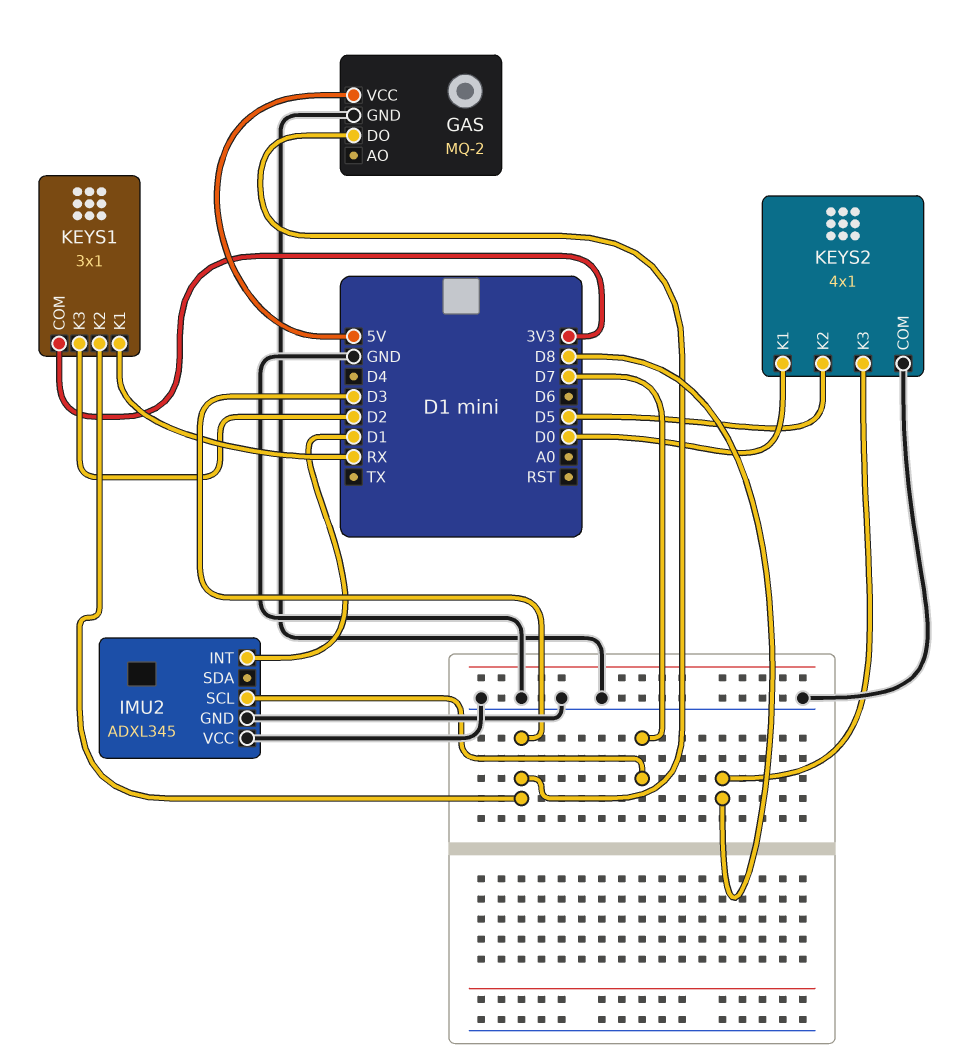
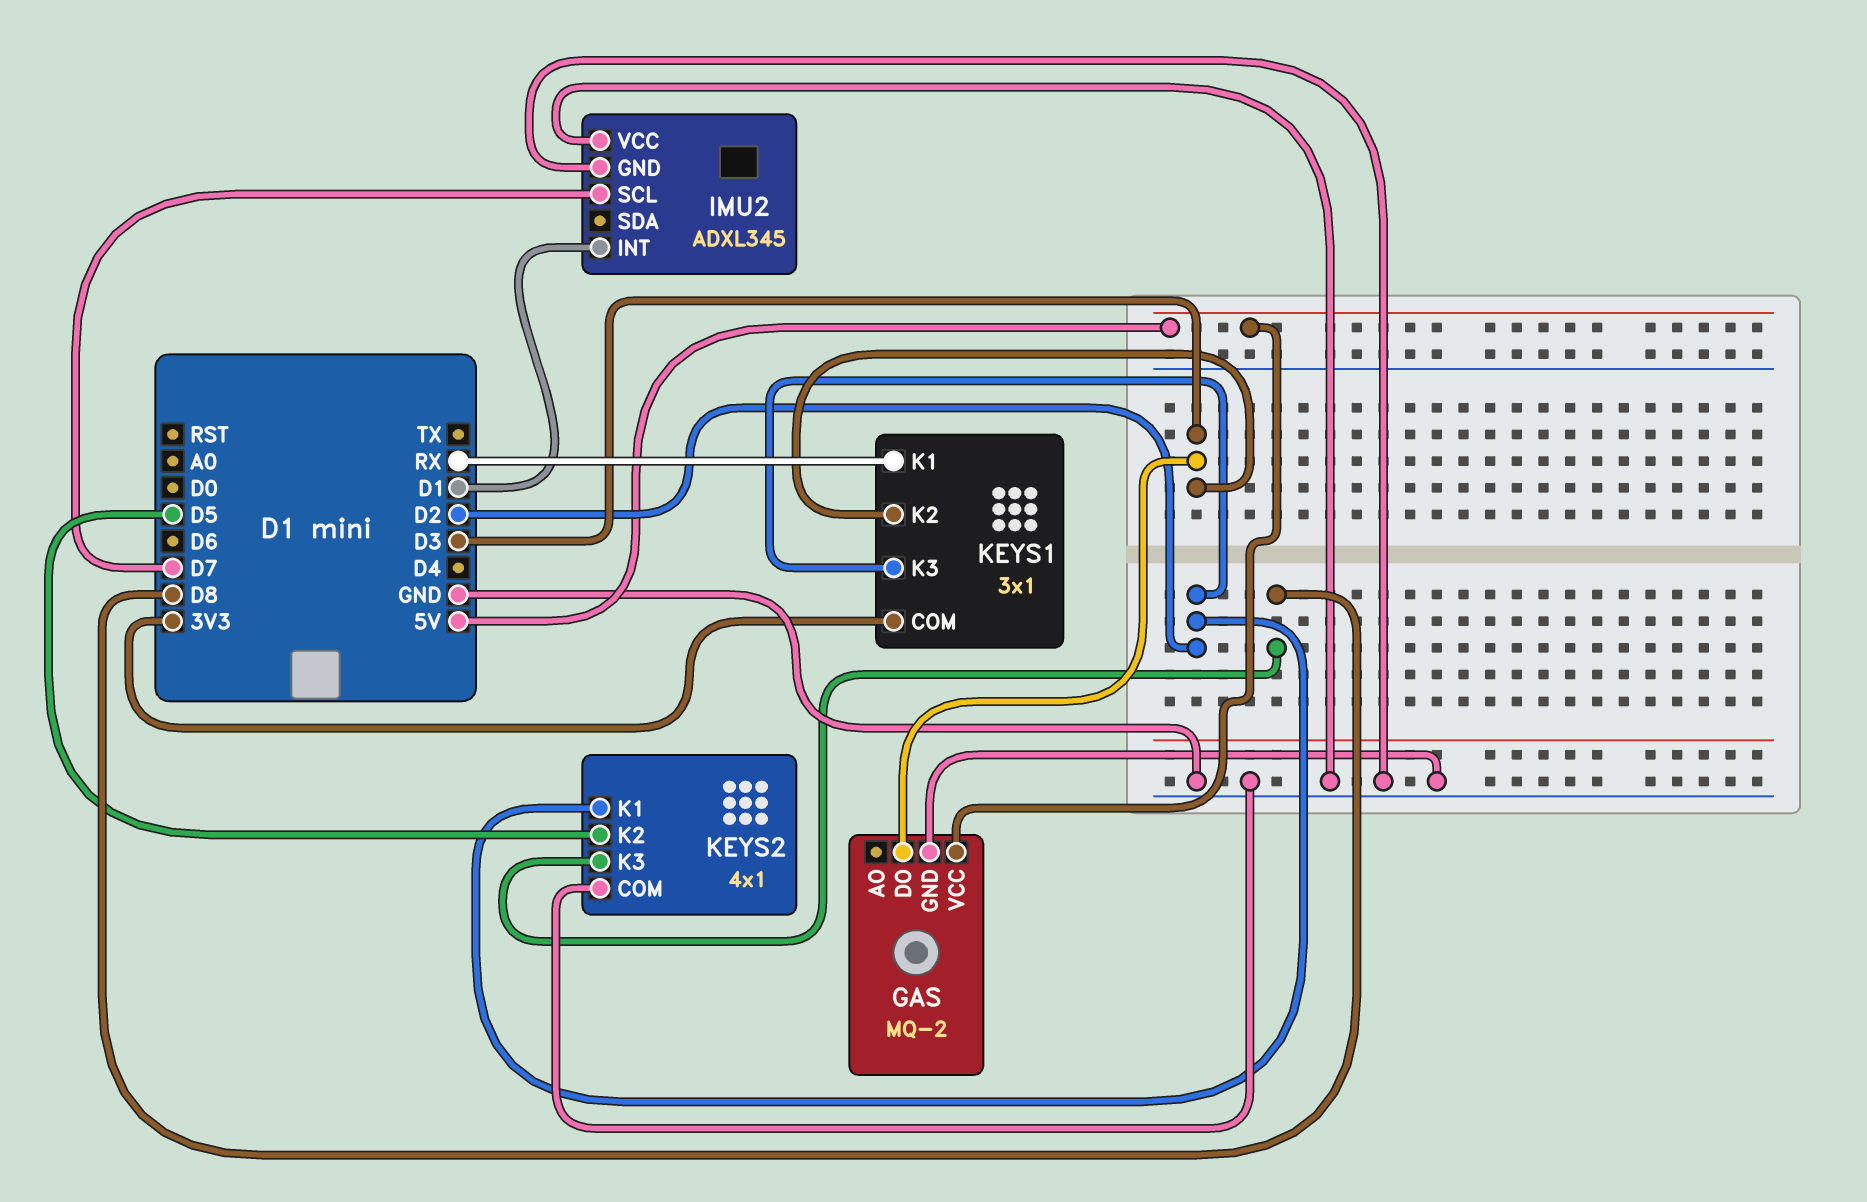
KEYS2 pin K1: D0 -> D2

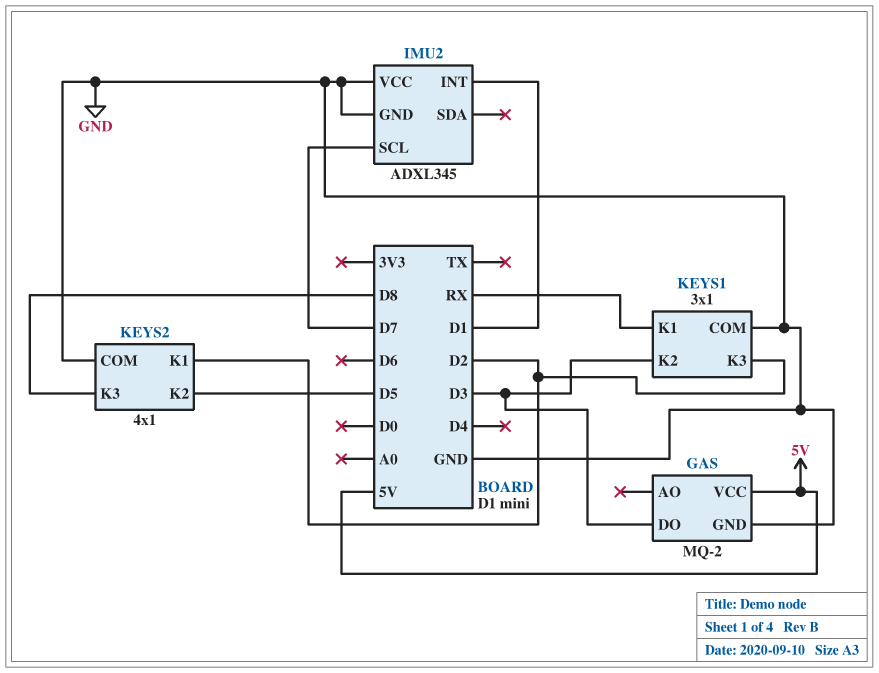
KEYS1 pin COM: 3V3 -> GND

